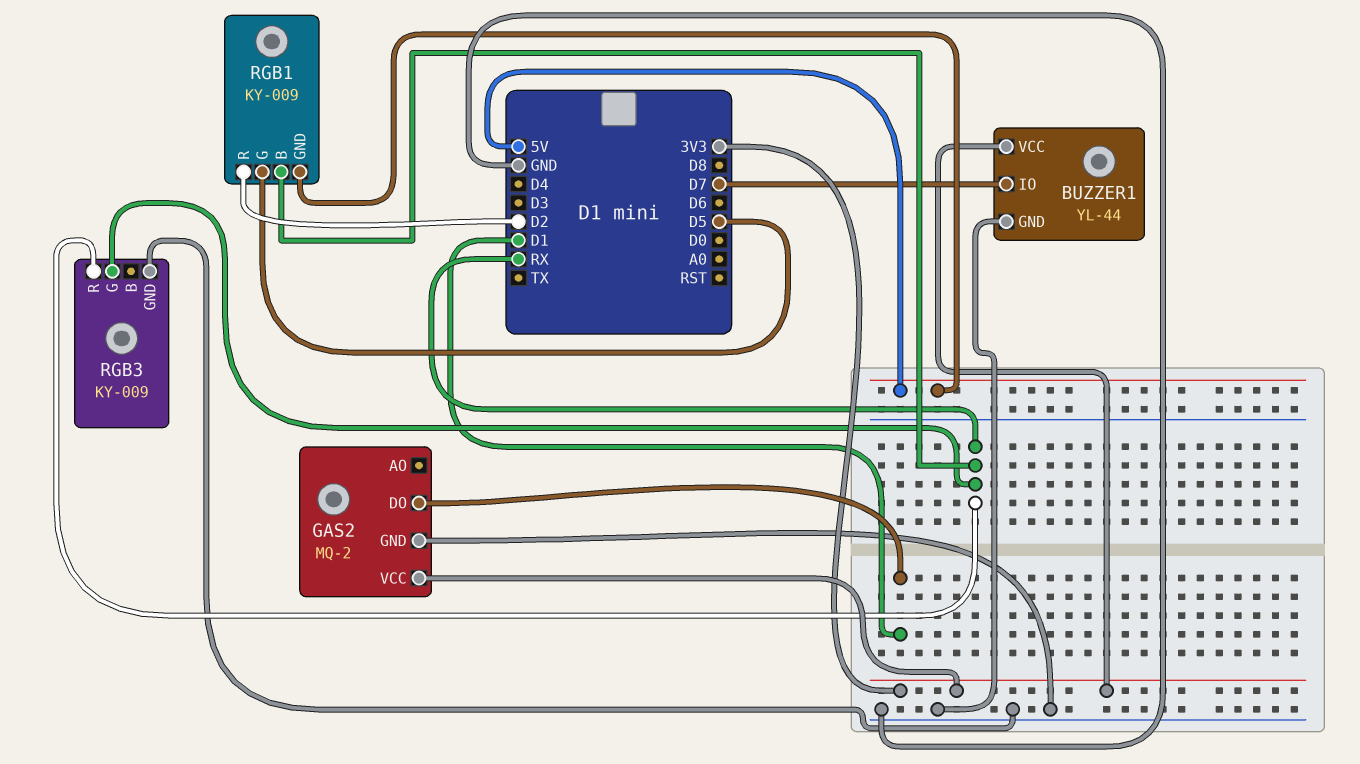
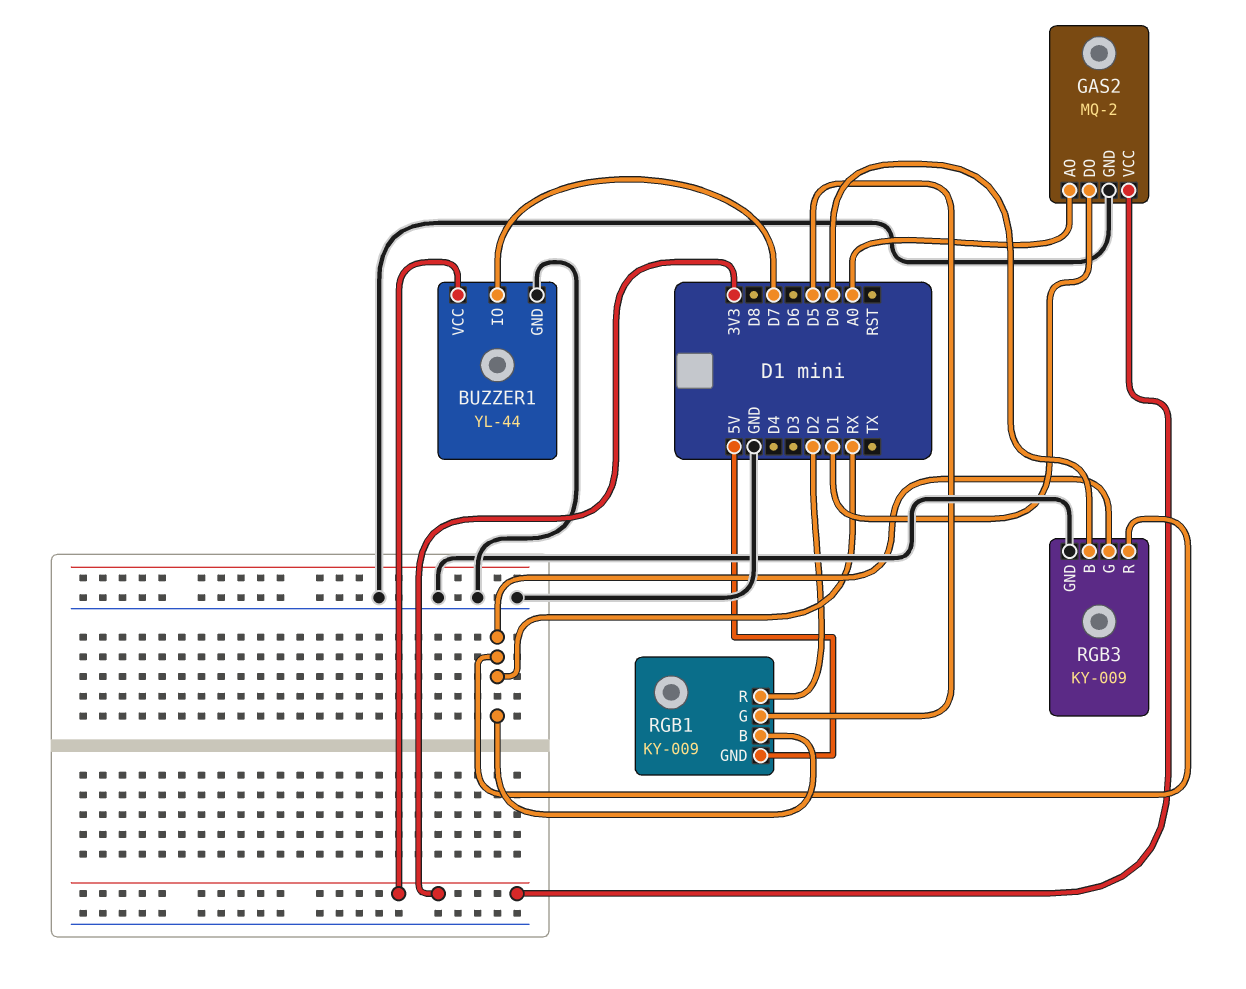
GAS2 pin AO: none -> A0
RGB3 pin B: none -> D0

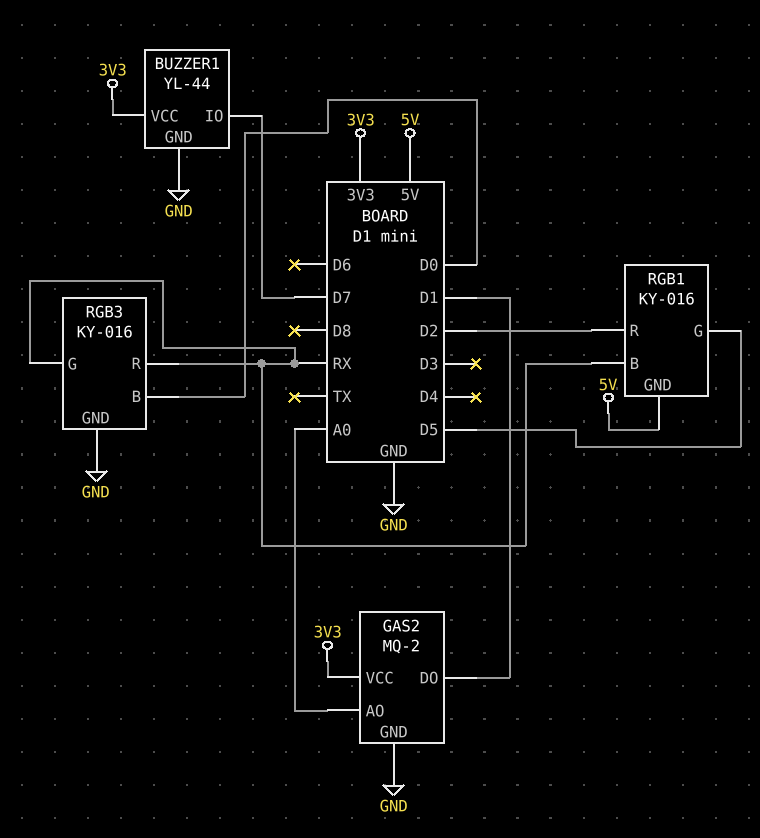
RGB1: KY-009 -> KY-016
RGB3: KY-009 -> KY-016

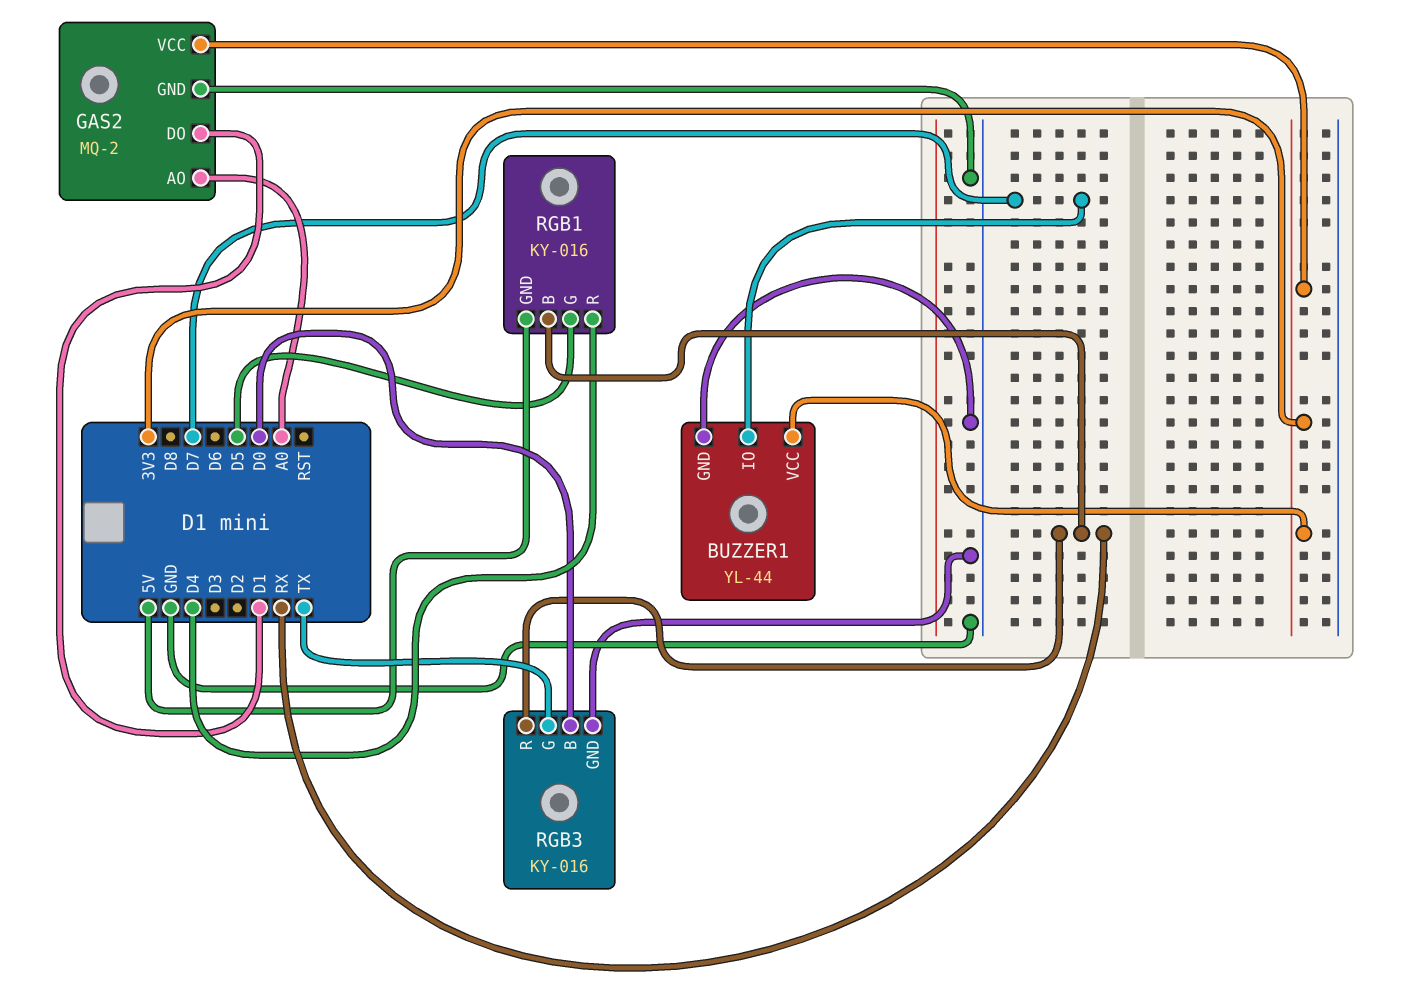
RGB1 pin R: D2 -> D4
RGB3 pin G: RX -> TX

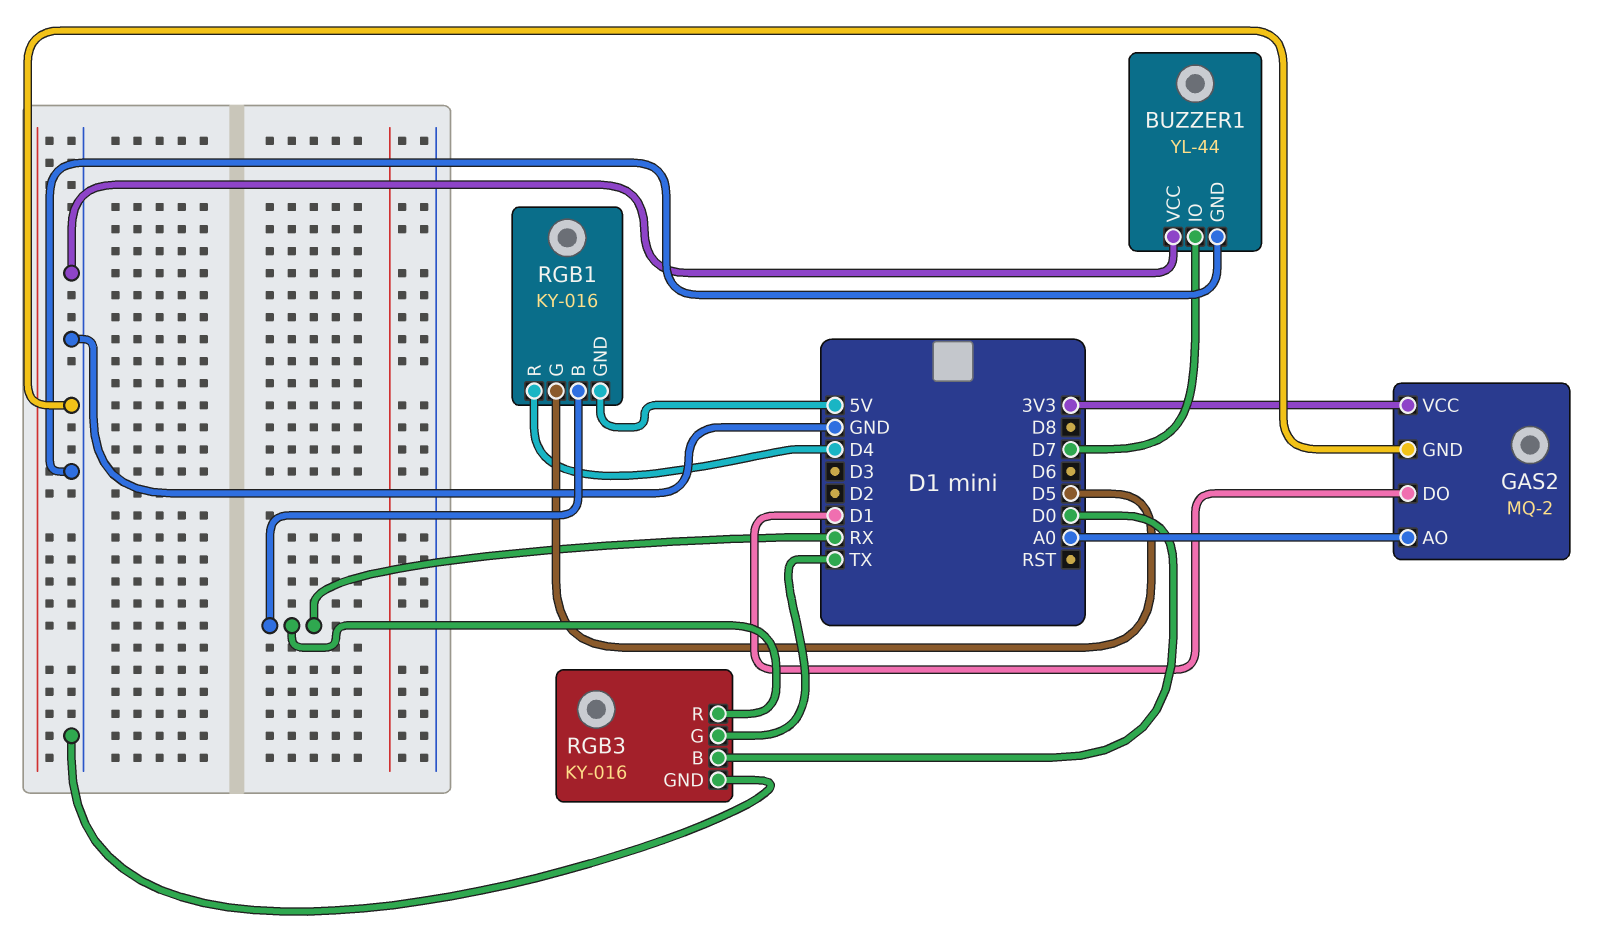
BUZZER1 pin VCC: 3V3 -> GND

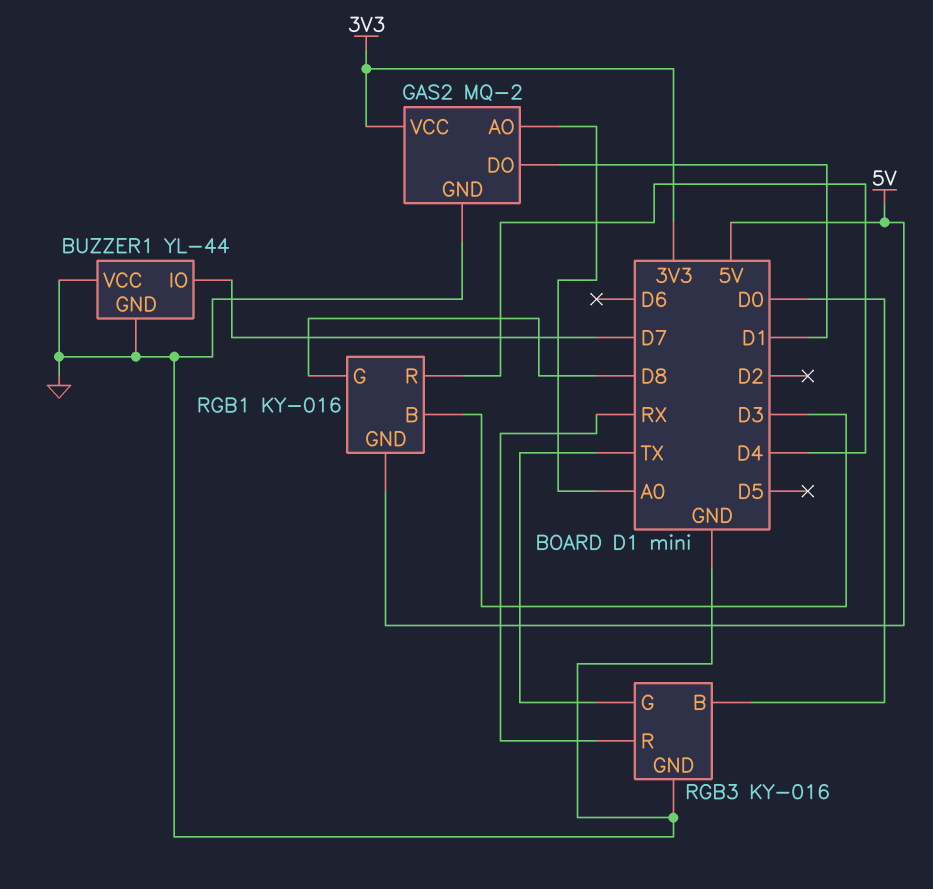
RGB1 pin B: RX -> D3
RGB1 pin G: D5 -> D8

